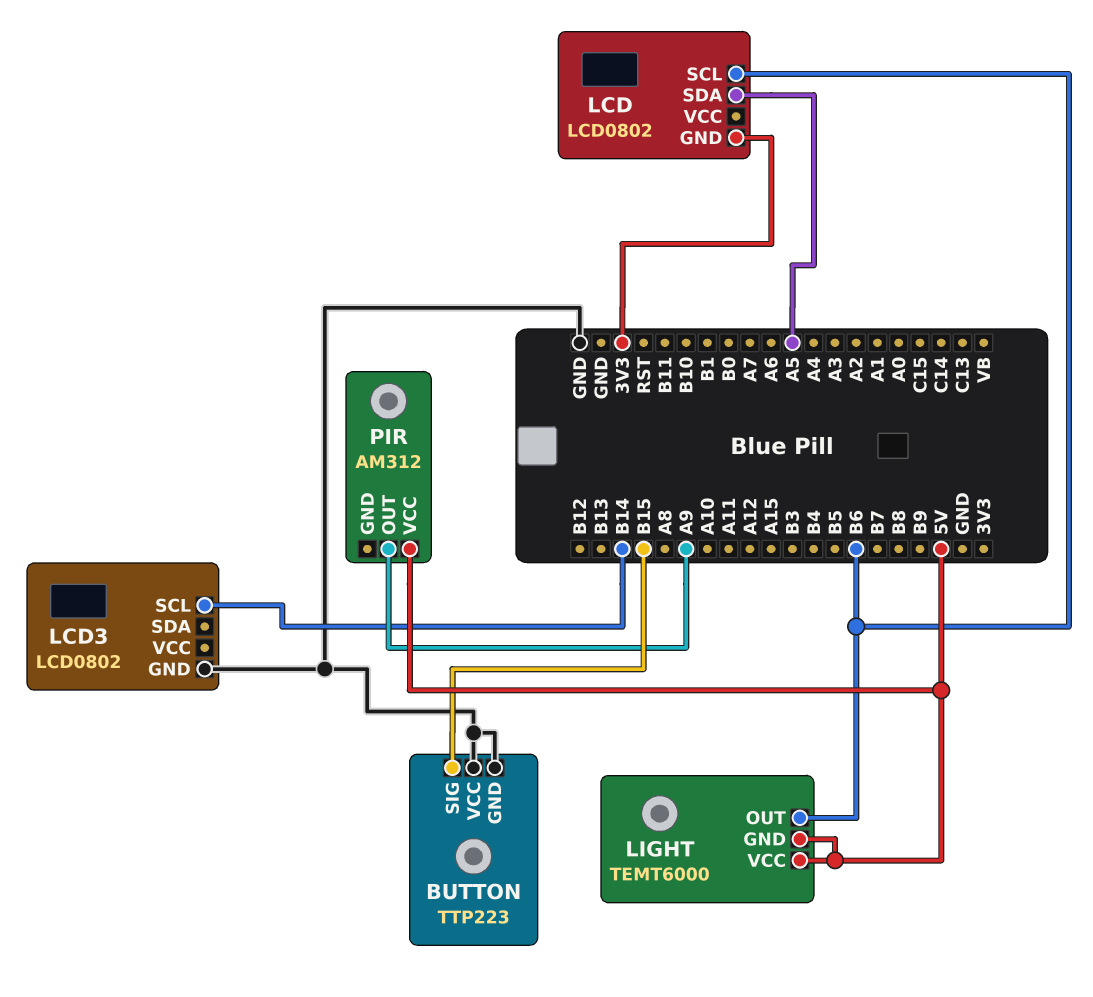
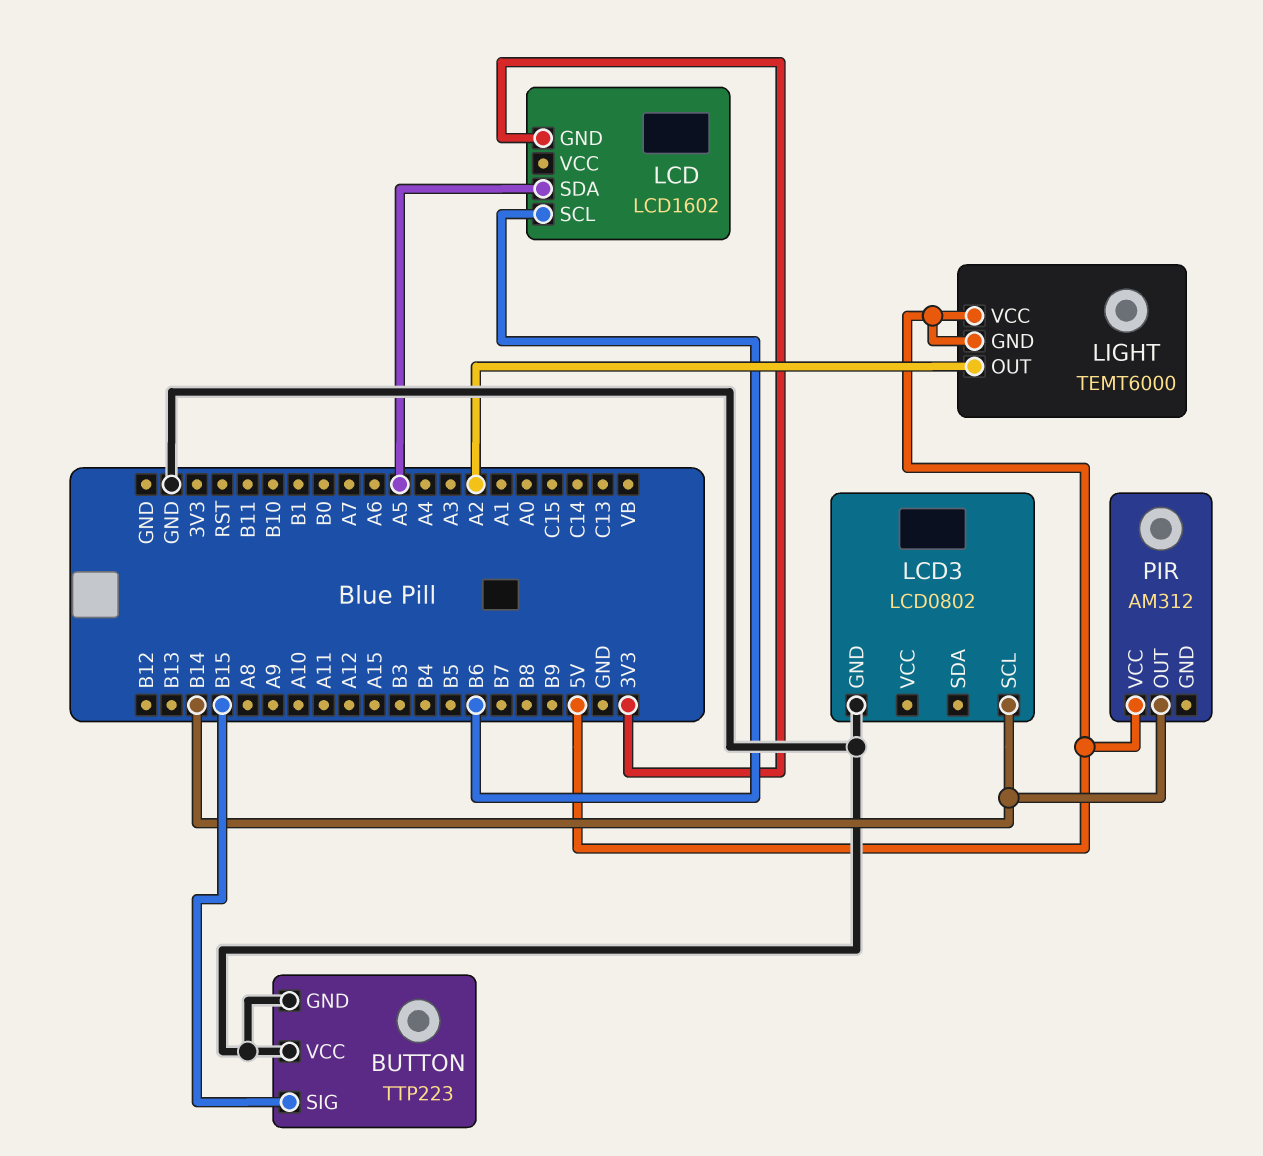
LCD: LCD0802 -> LCD1602
LIGHT pin OUT: B6 -> A2
PIR pin OUT: A9 -> B14

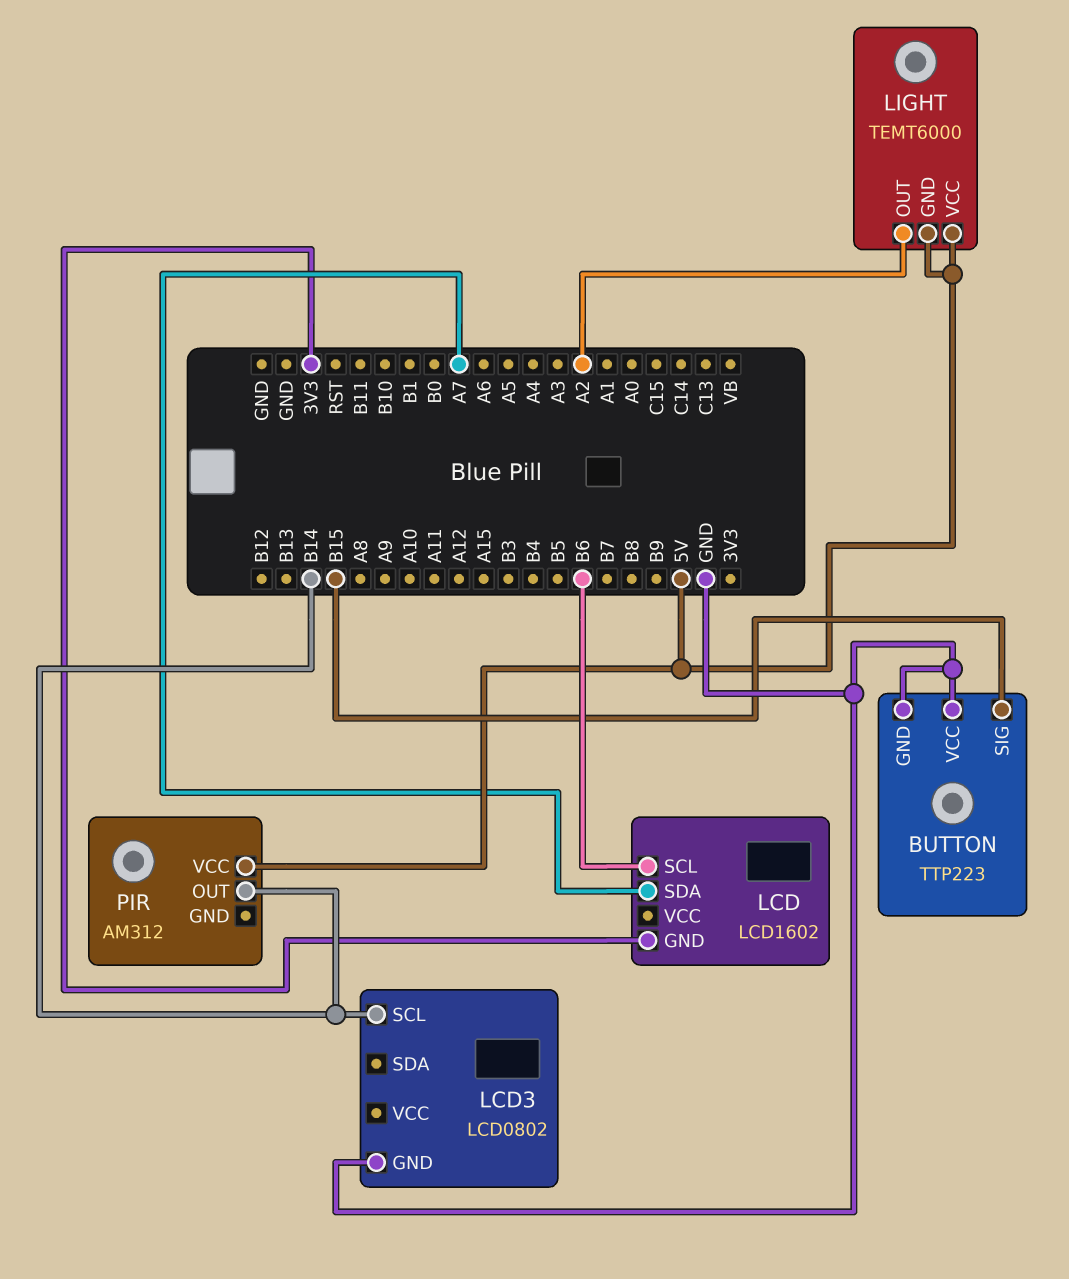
LCD pin SDA: A5 -> A7

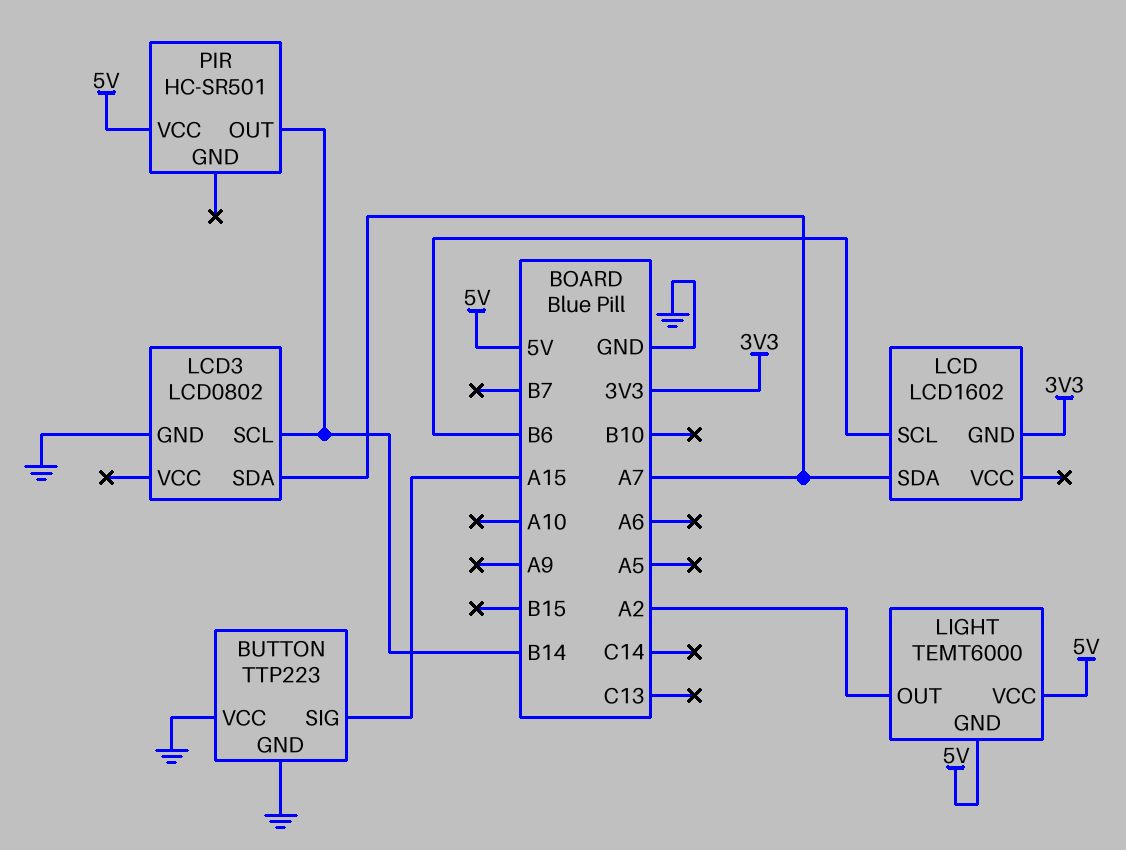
BUTTON pin SIG: B15 -> A15
LCD3 pin SDA: none -> A7
PIR: AM312 -> HC-SR501

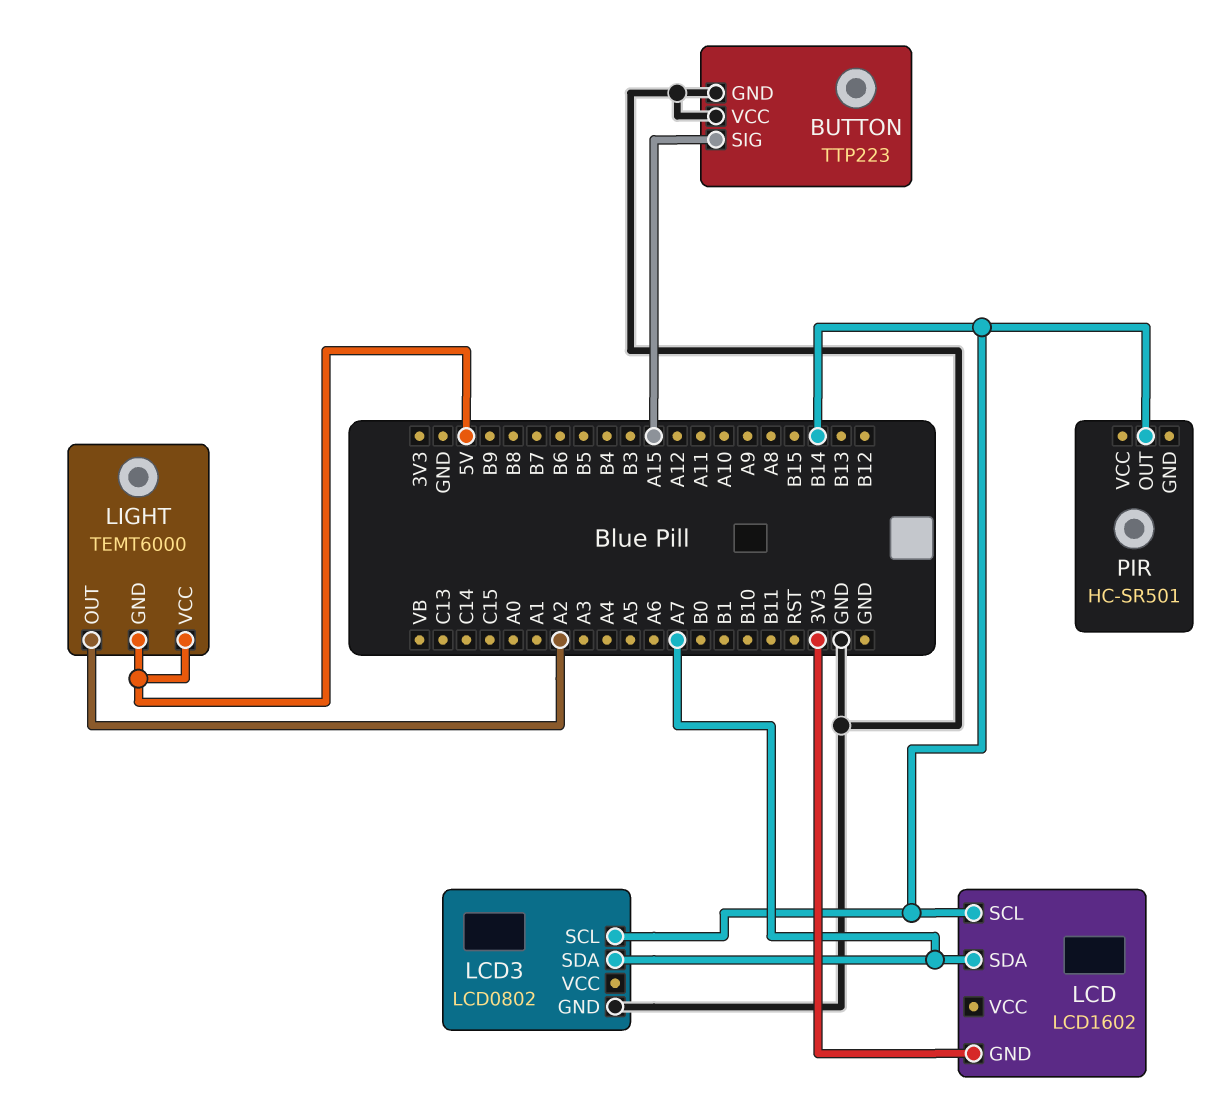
LCD pin SCL: B6 -> B14
PIR pin VCC: 5V -> none

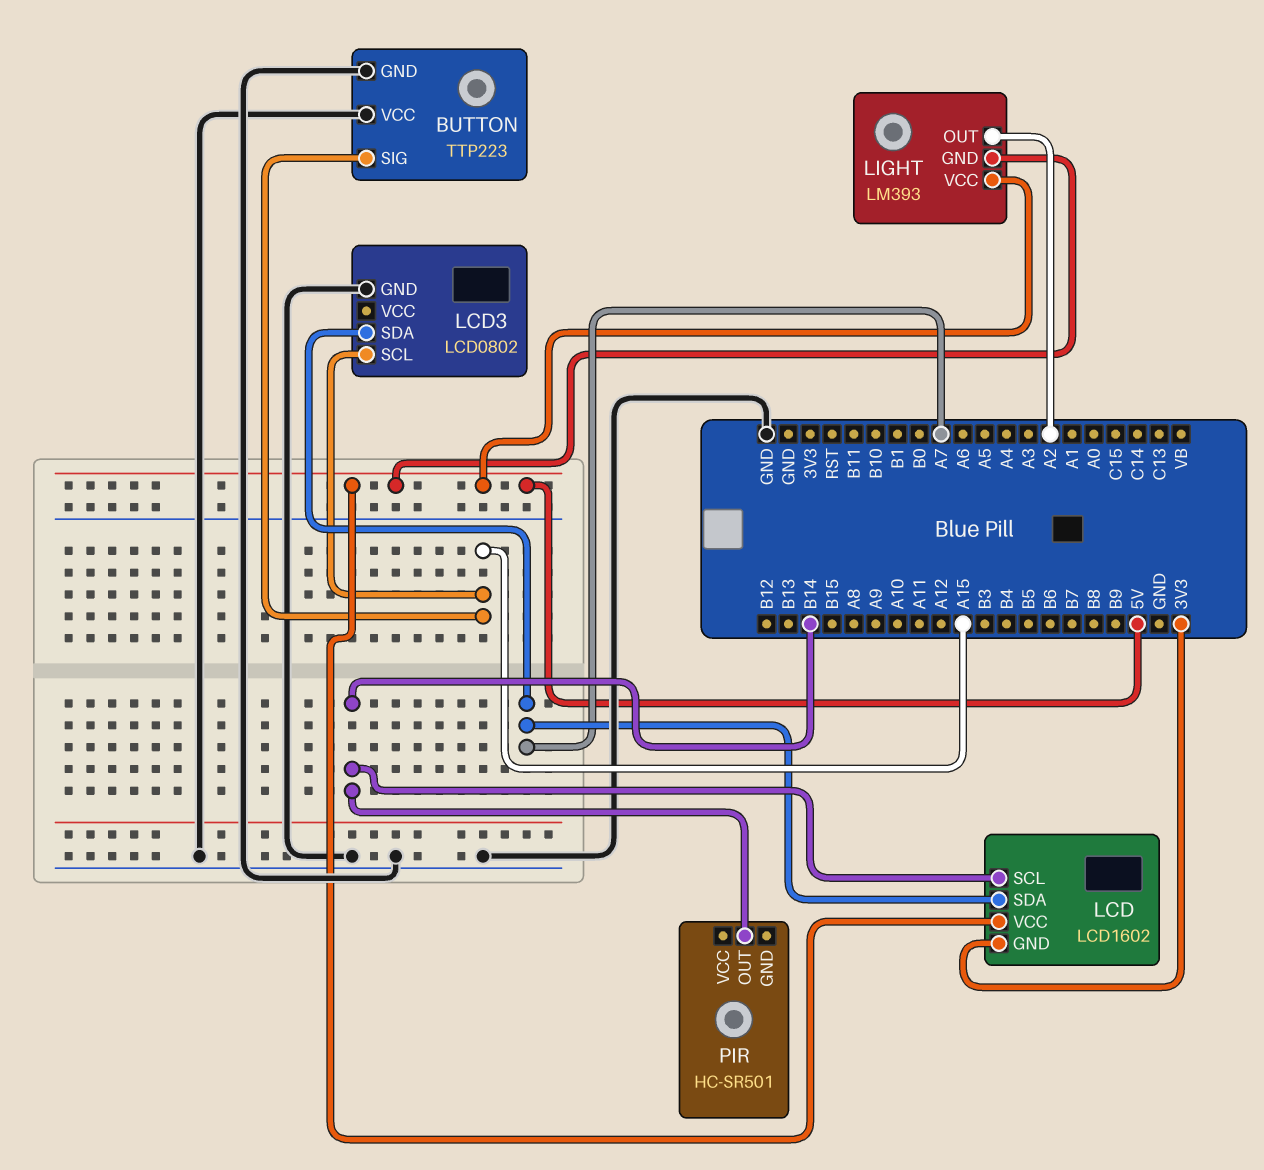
LCD pin VCC: none -> 5V
LCD3 pin SCL: B14 -> A15
LIGHT: TEMT6000 -> LM393

